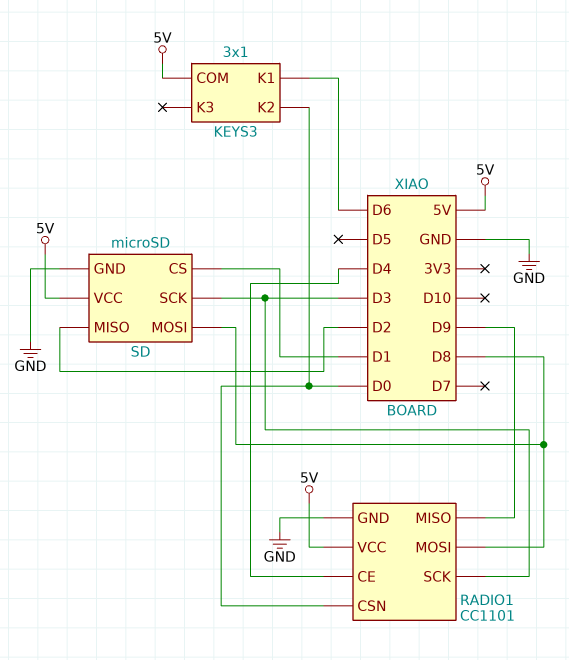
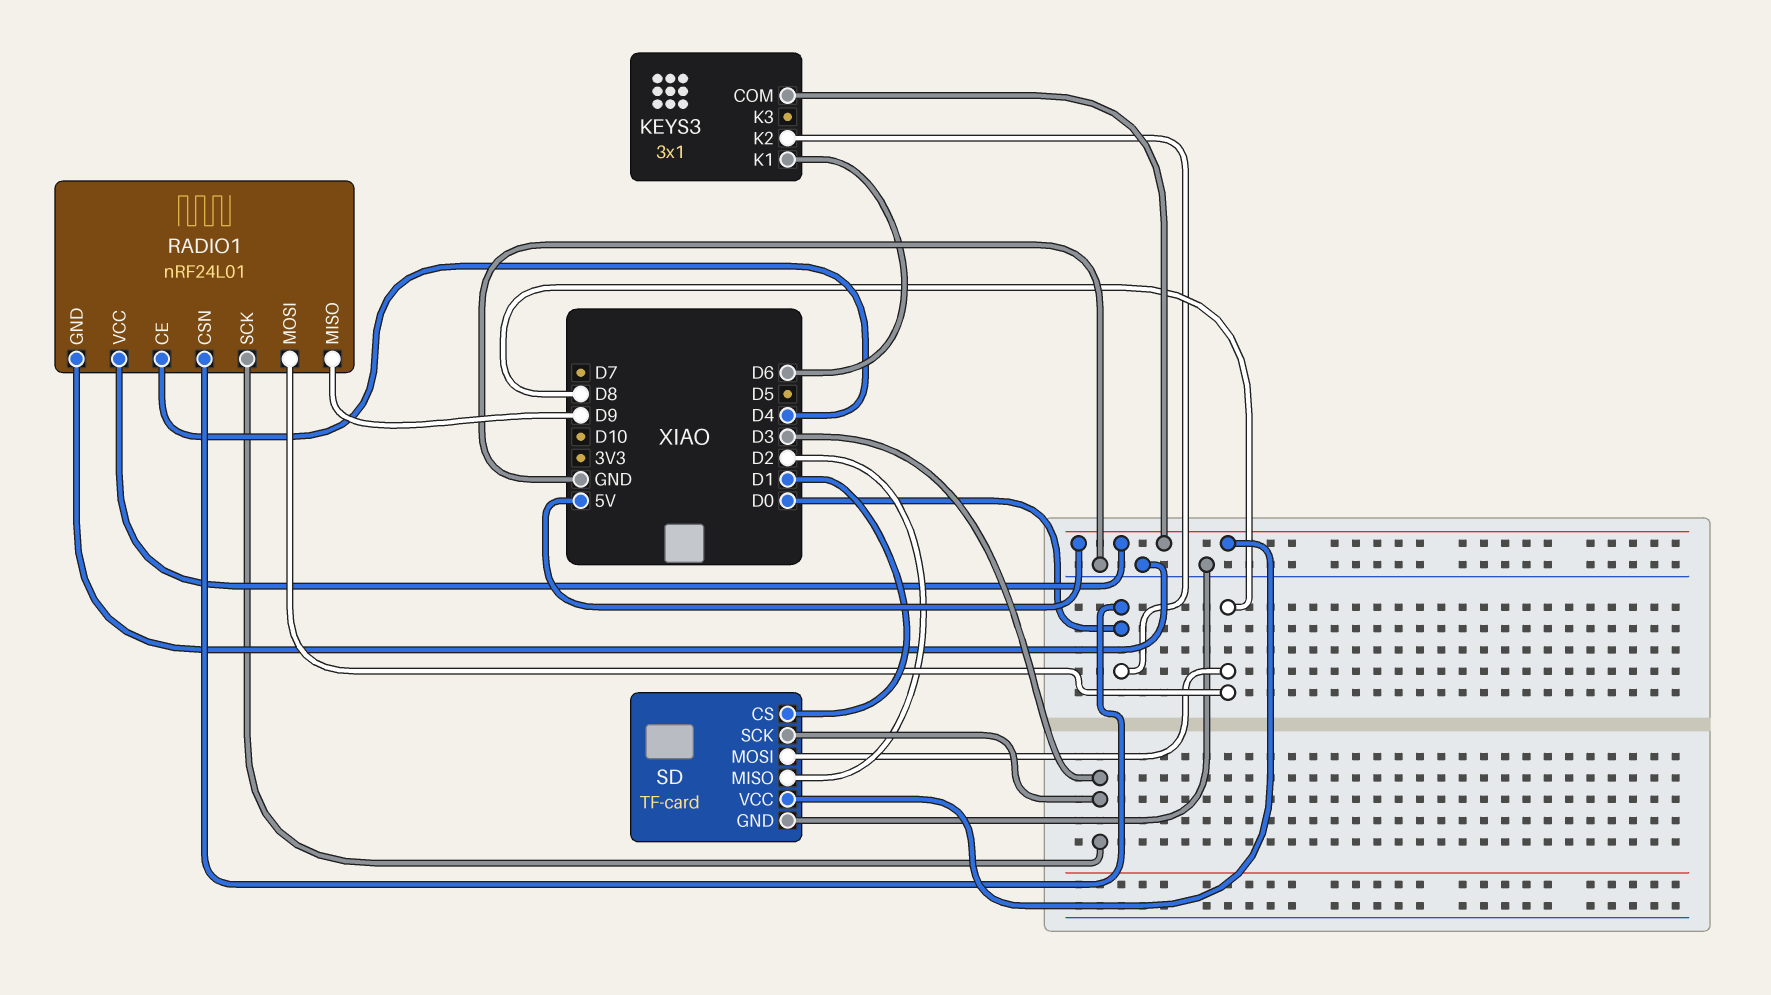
RADIO1: CC1101 -> nRF24L01
SD: microSD -> TF-card

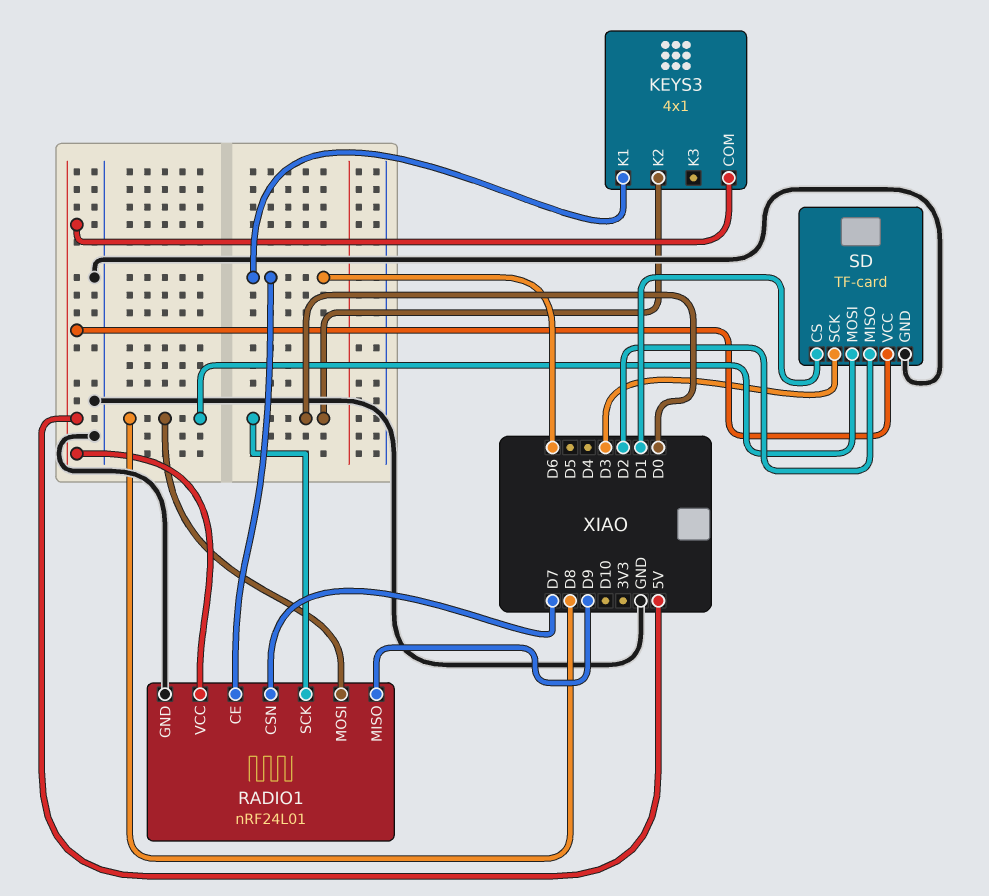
KEYS3: 3x1 -> 4x1
RADIO1 pin CE: D4 -> D6
RADIO1 pin CSN: D0 -> D7
RADIO1 pin SCK: D3 -> D0

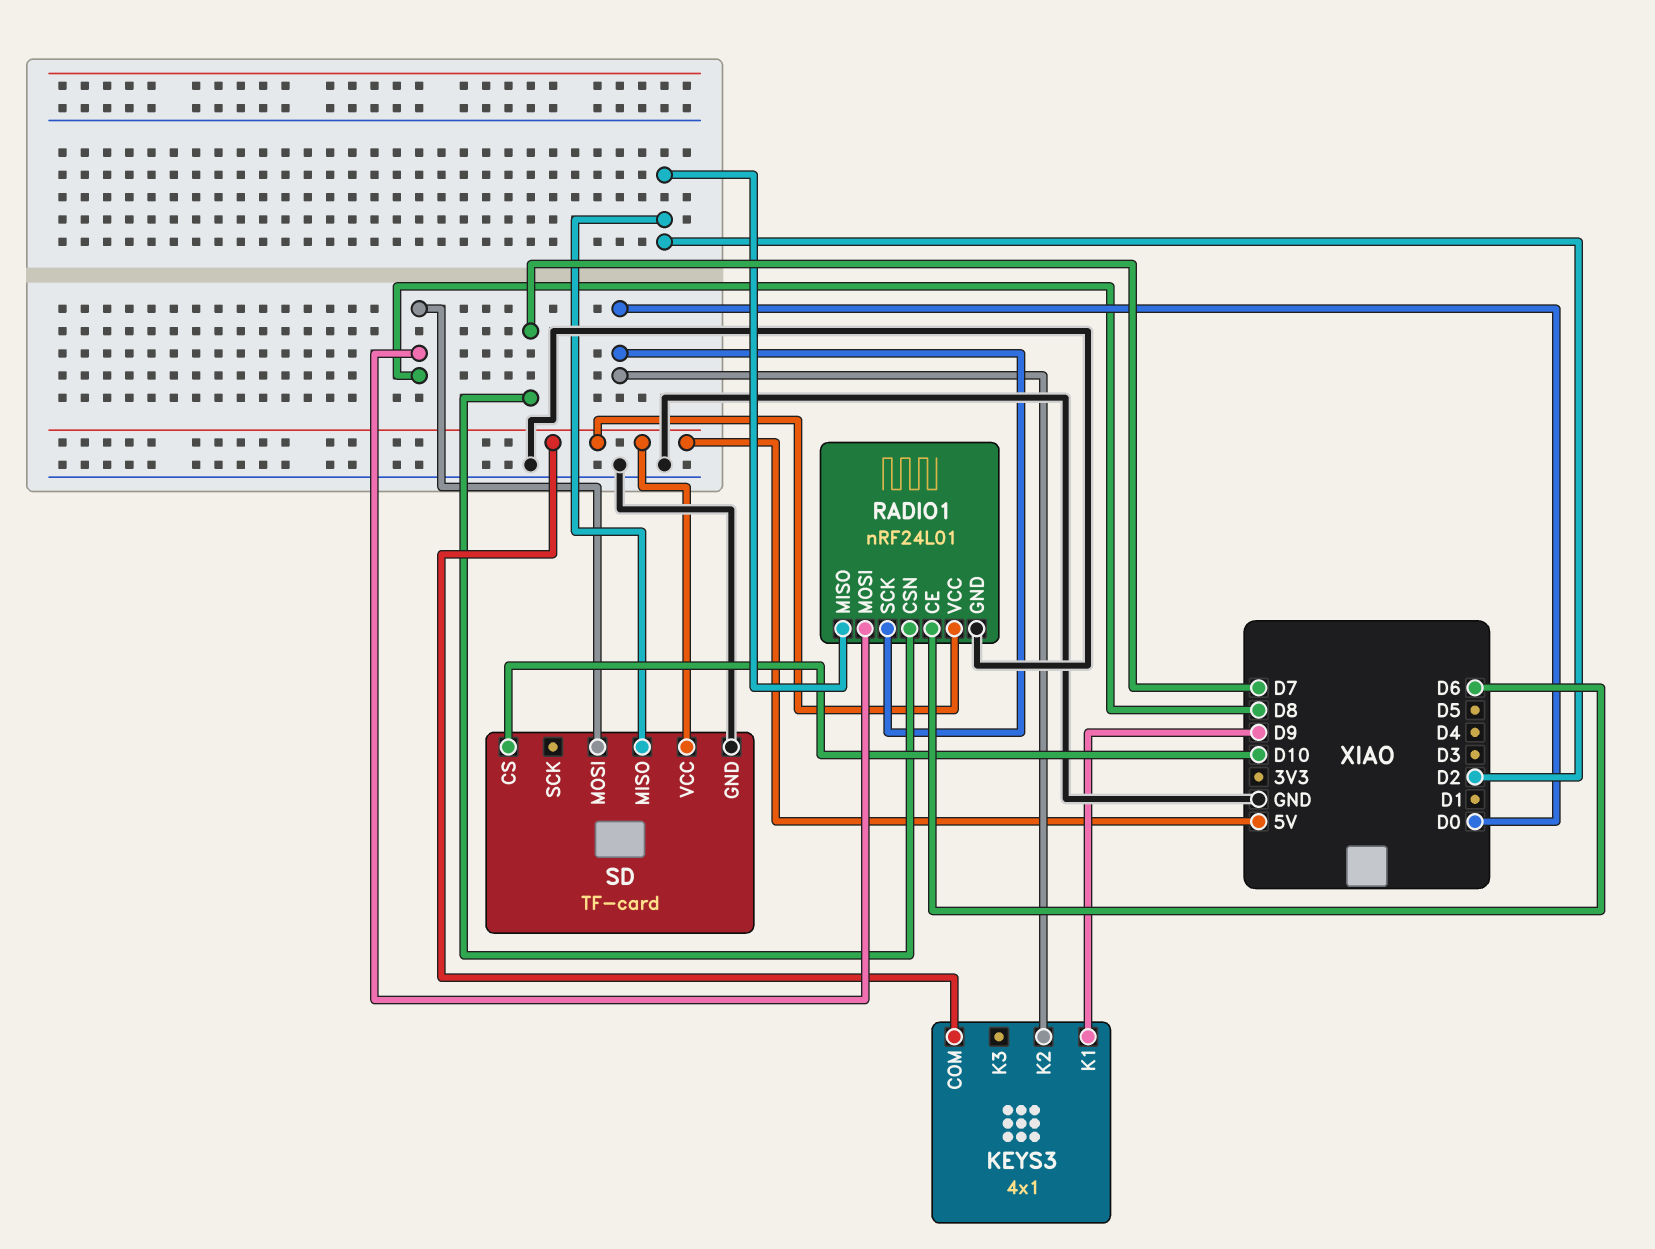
KEYS3 pin K1: D6 -> D9
RADIO1 pin MISO: D9 -> D2
SD pin CS: D1 -> D10
SD pin SCK: D3 -> none

